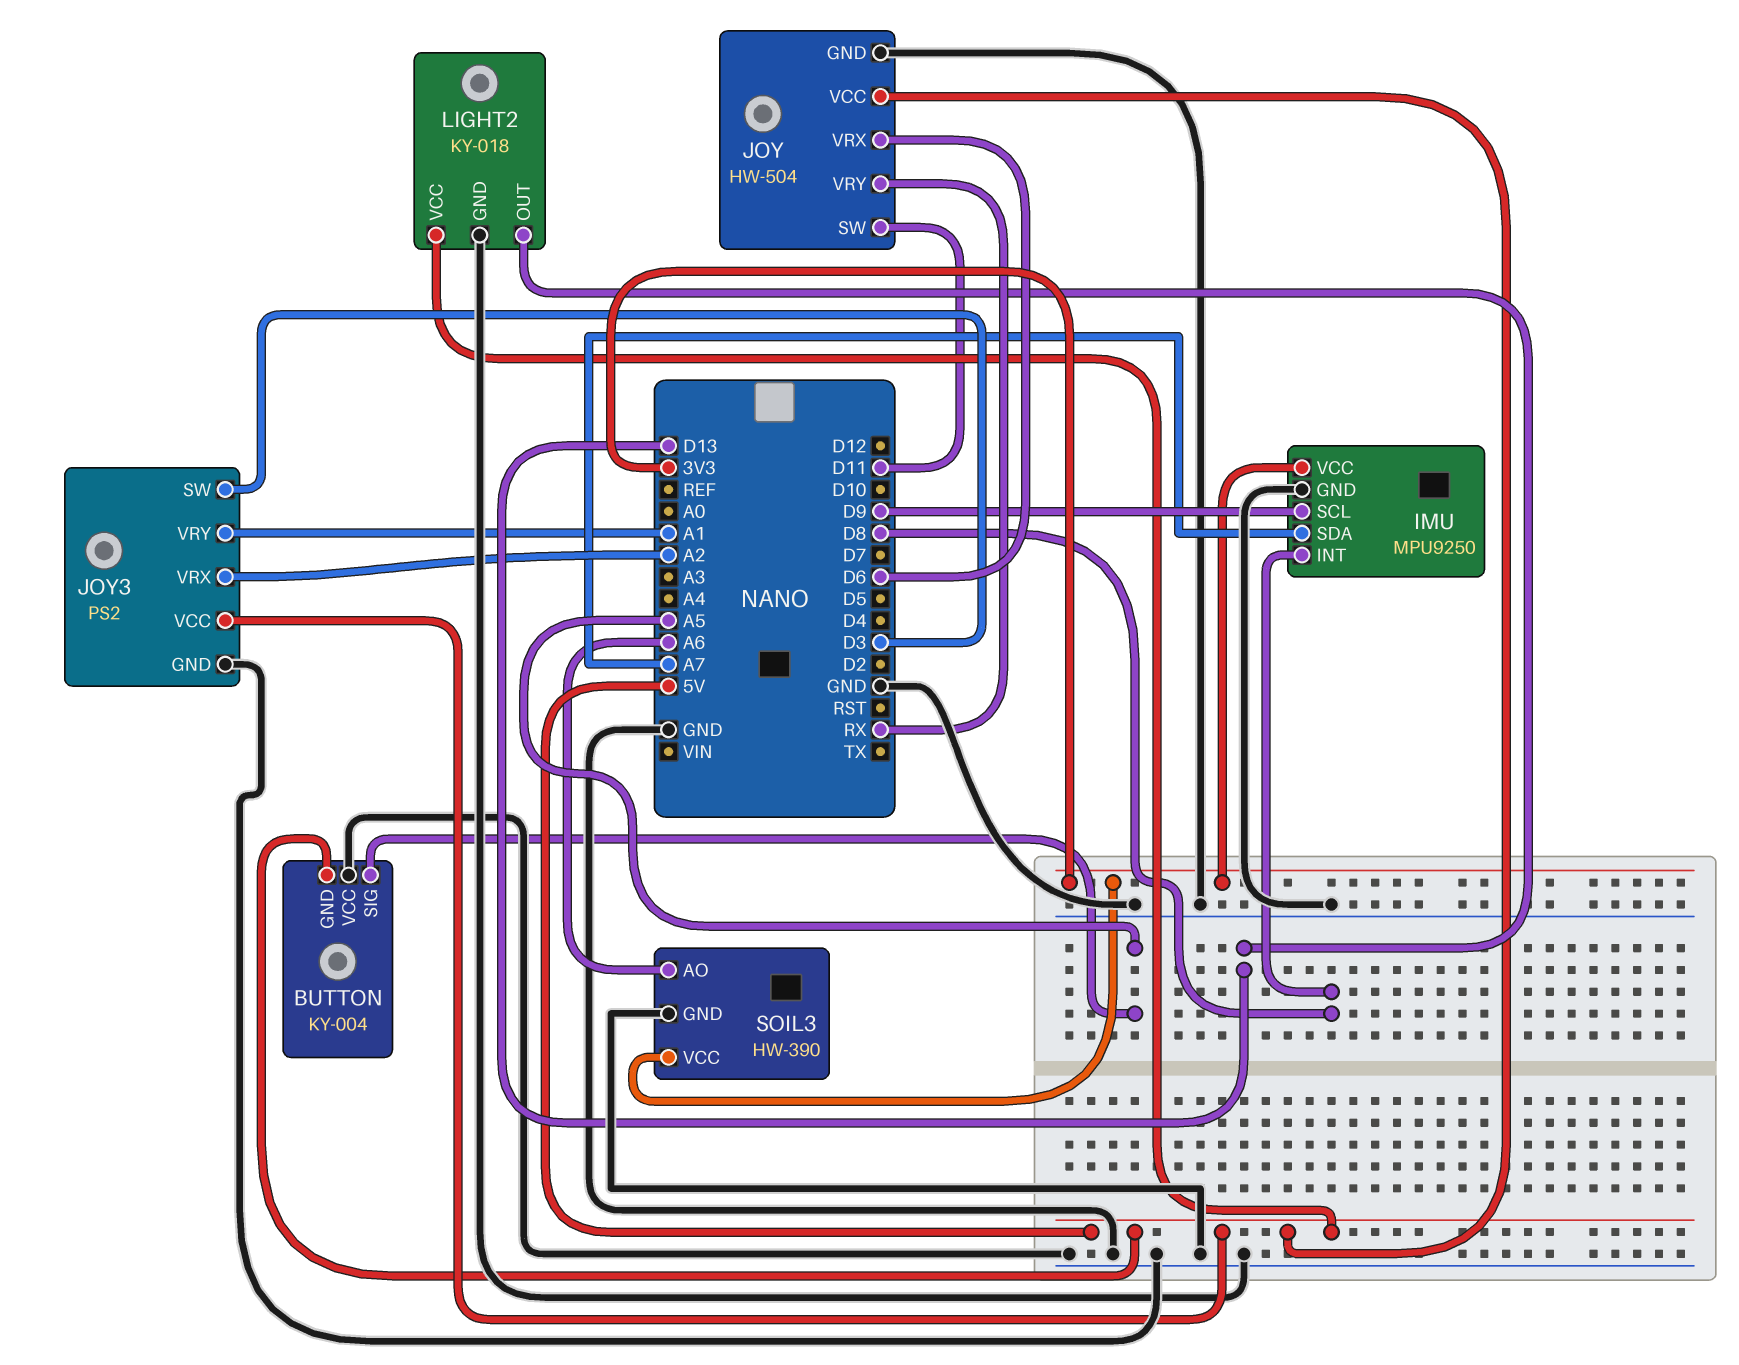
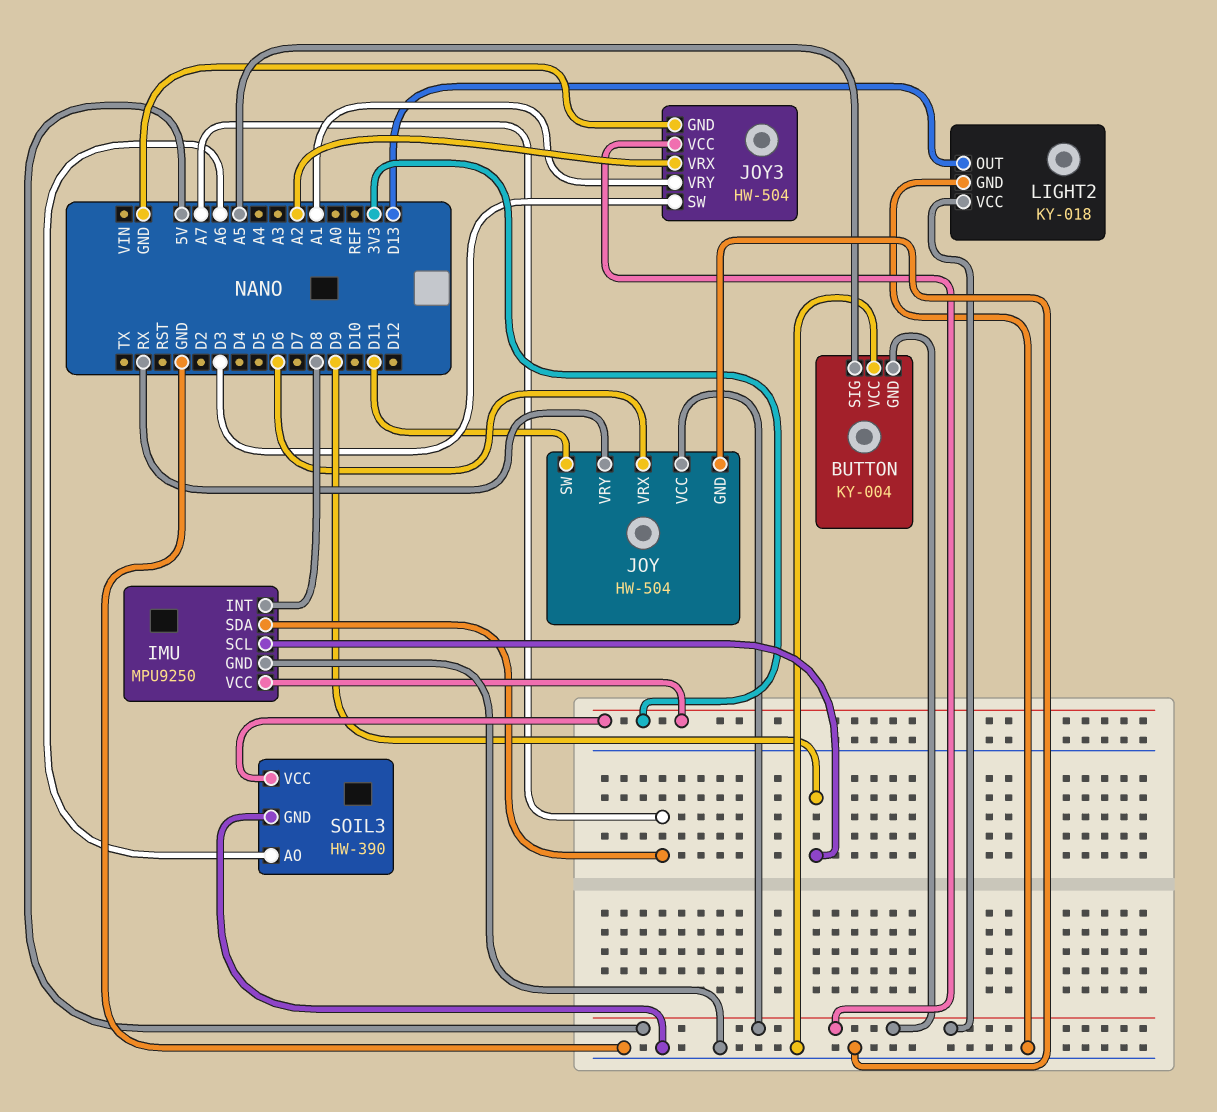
JOY3: PS2 -> HW-504

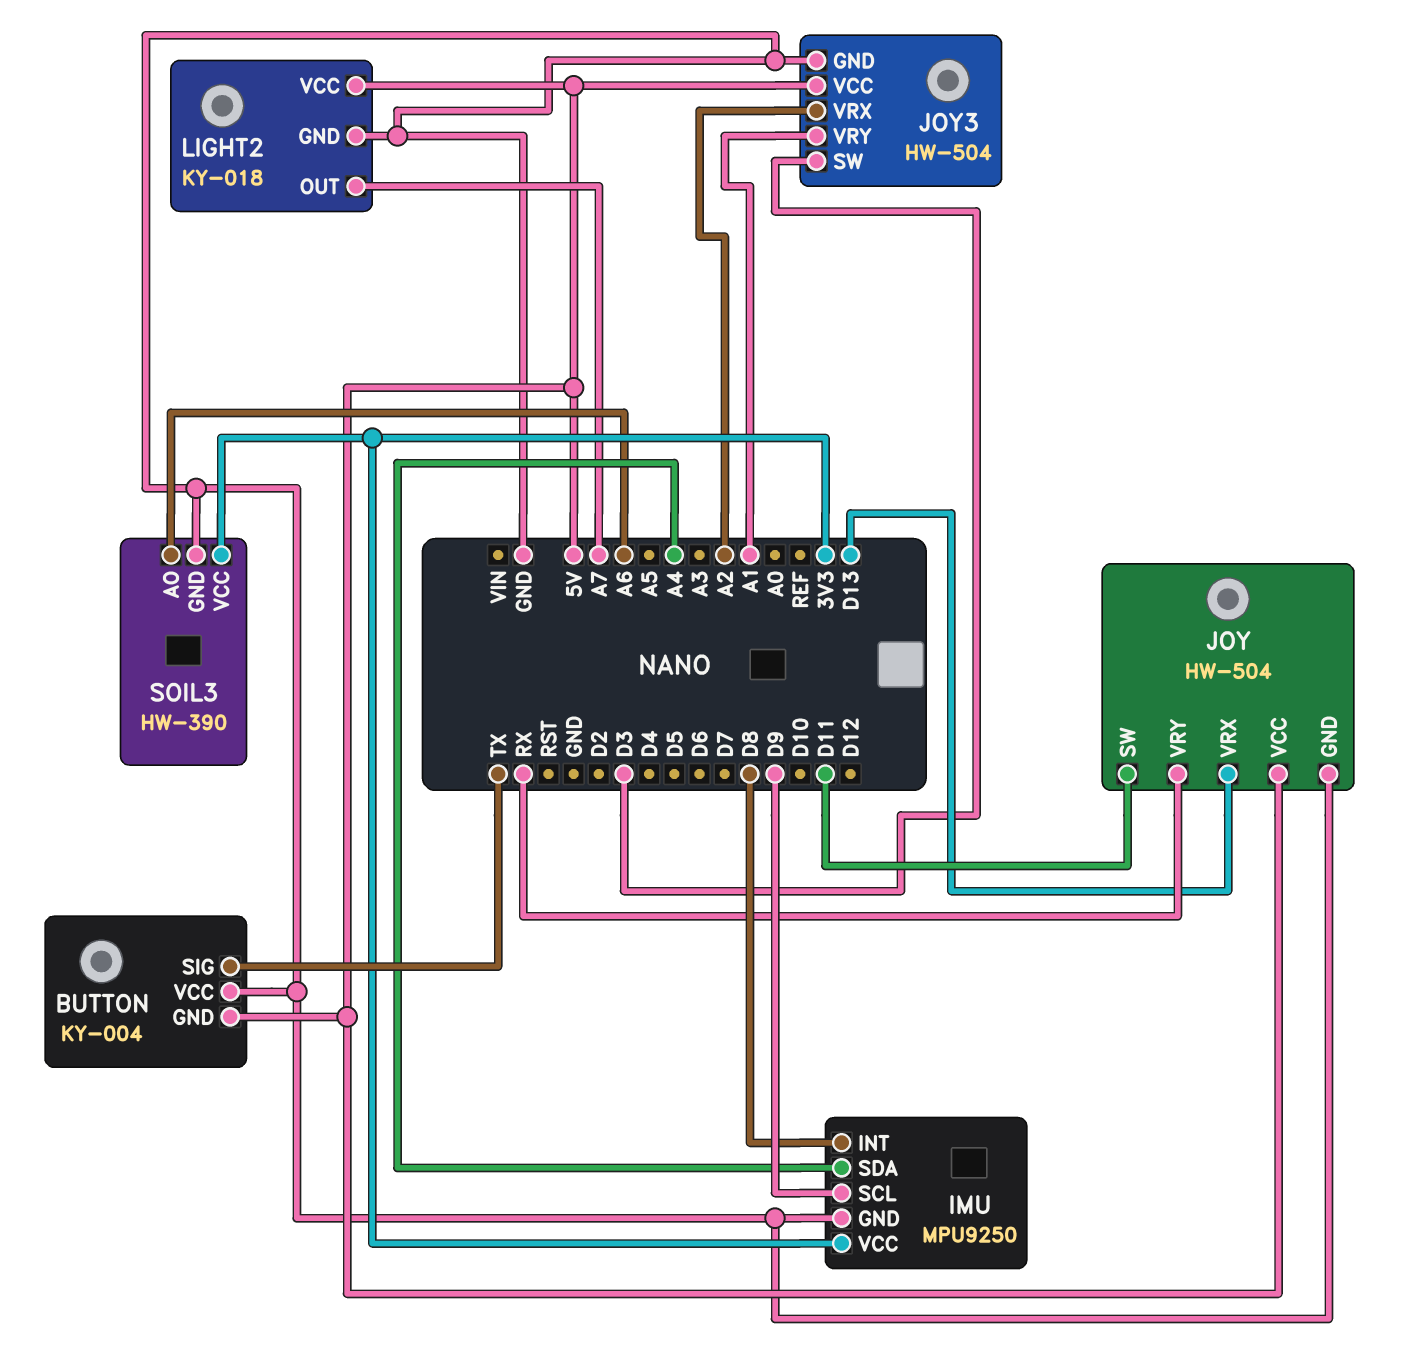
BUTTON pin SIG: A5 -> TX
IMU pin SDA: A7 -> A4
JOY pin VRX: D6 -> D13
LIGHT2 pin OUT: D13 -> A7

